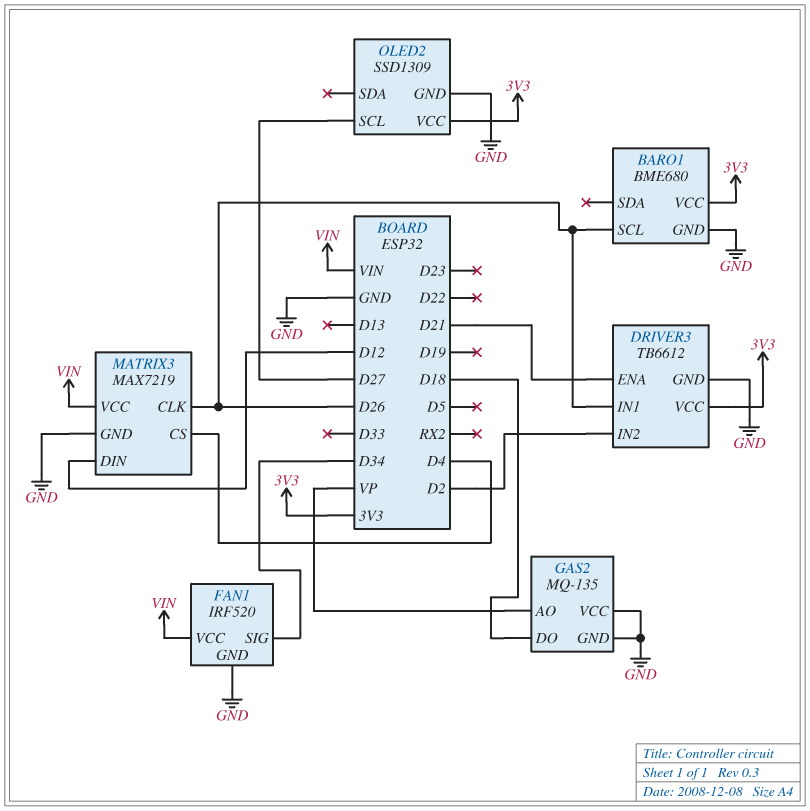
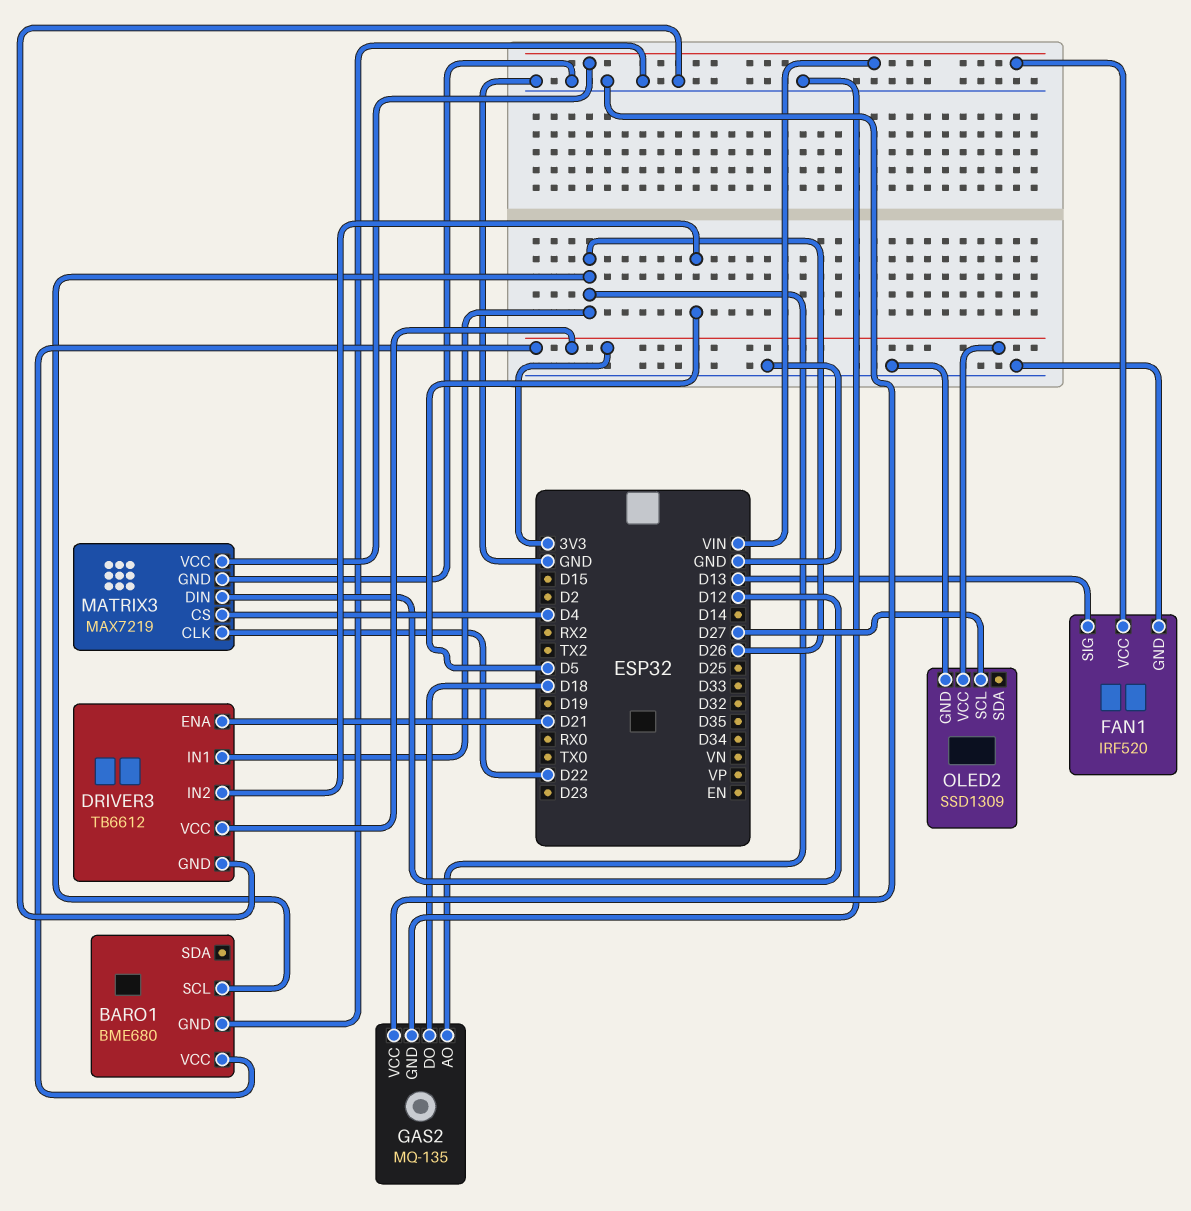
DRIVER3 pin IN2: D2 -> D5
FAN1 pin SIG: D34 -> D13
GAS2 pin AO: VP -> D26
MATRIX3 pin CLK: D26 -> D22

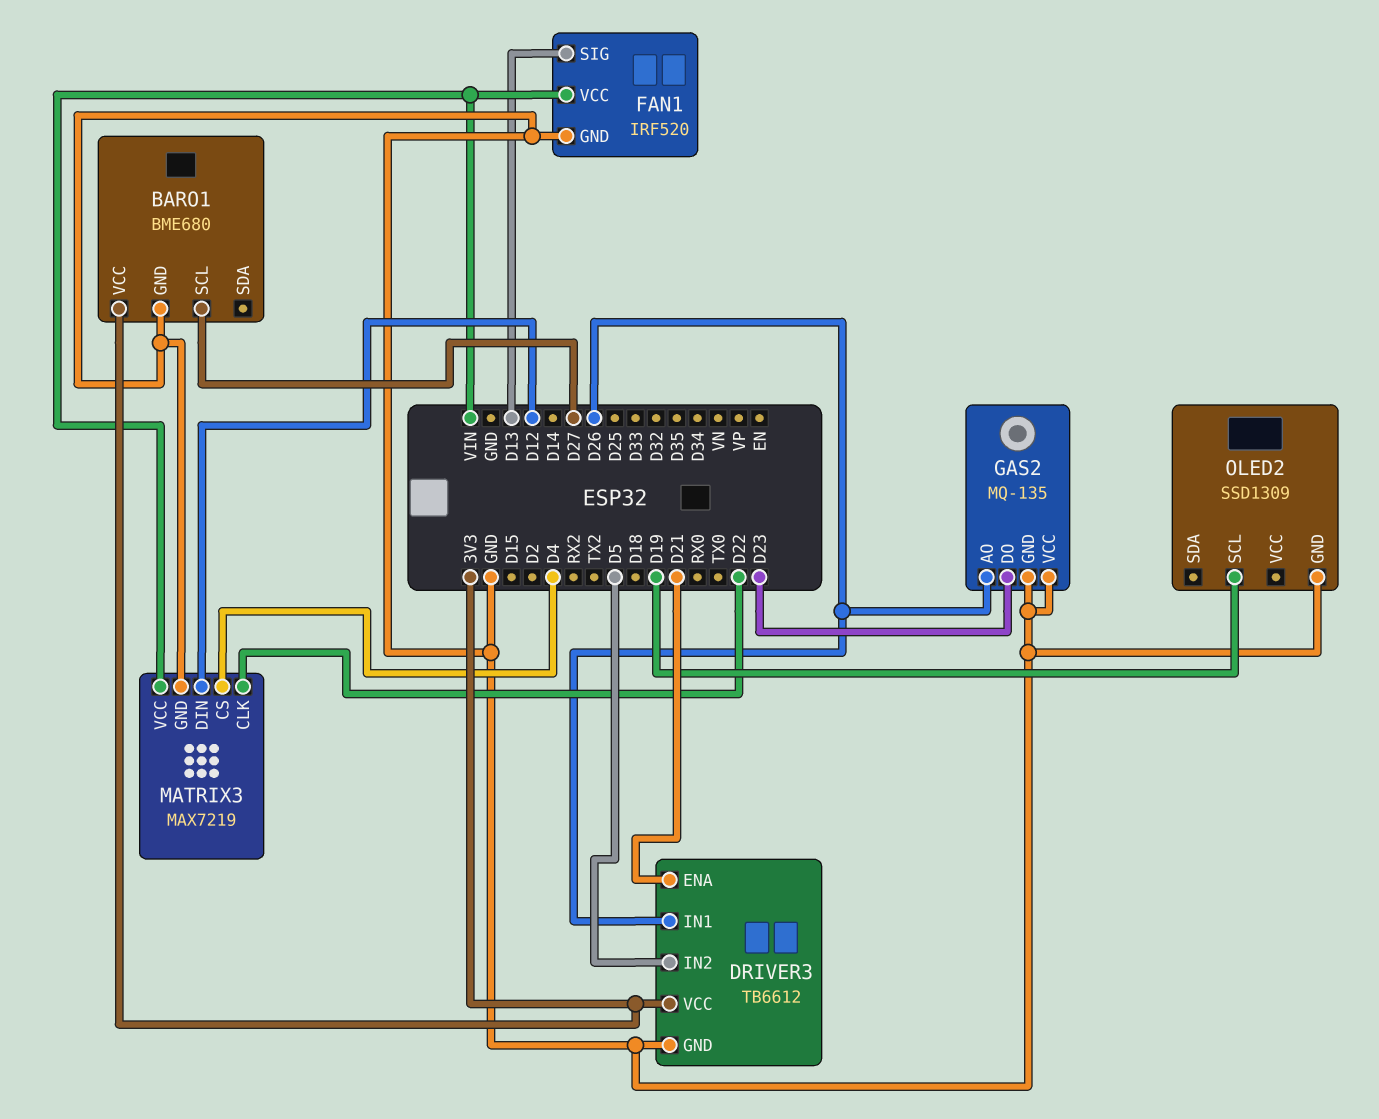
BARO1 pin SCL: D26 -> D27
GAS2 pin DO: D18 -> D23
OLED2 pin SCL: D27 -> D19
OLED2 pin VCC: 3V3 -> none

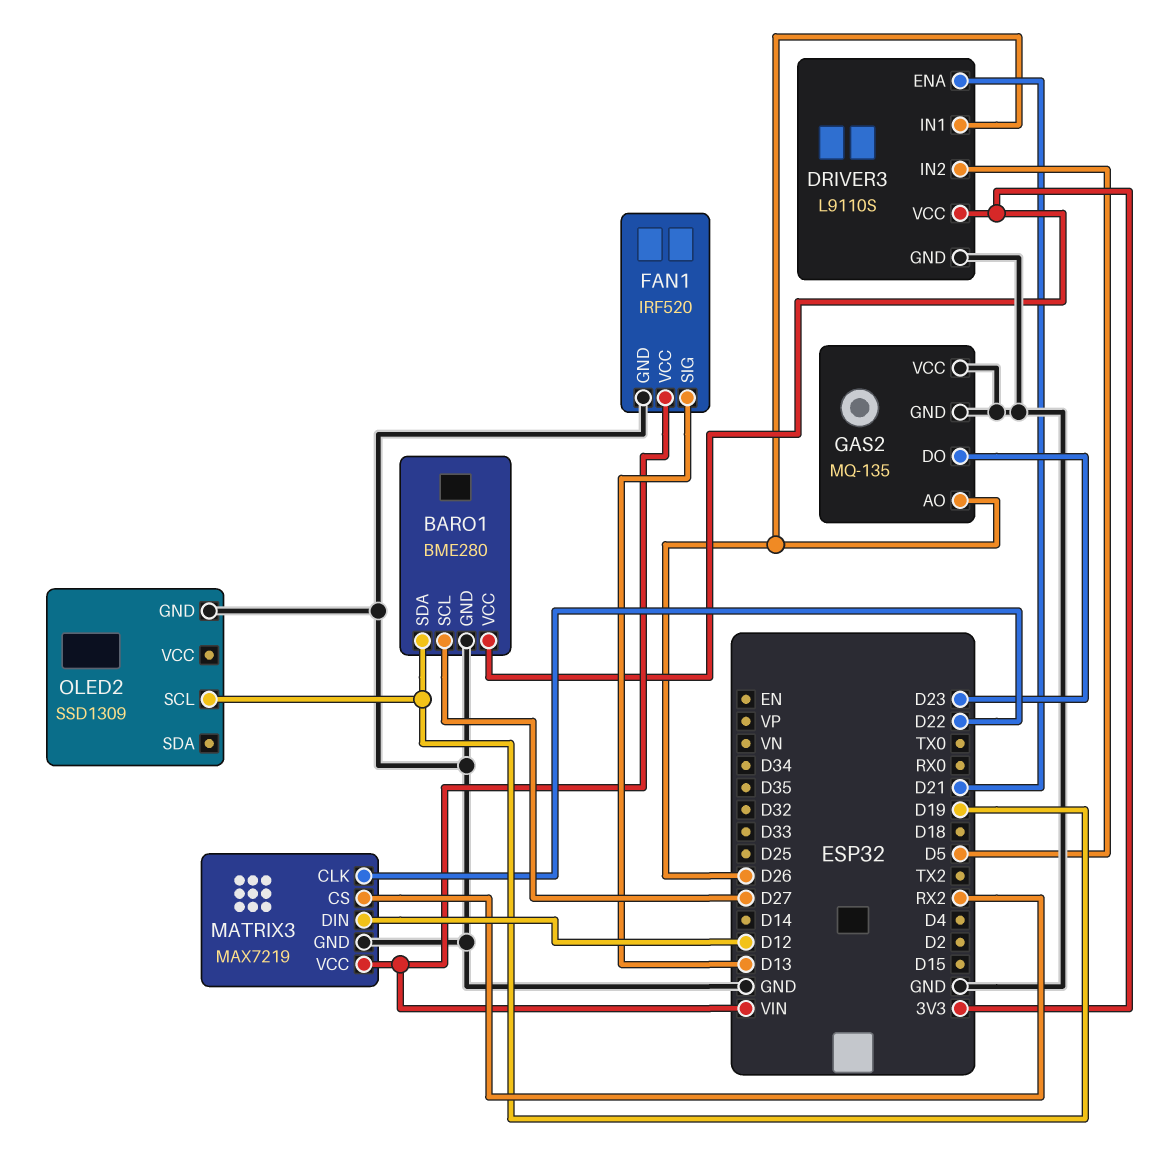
BARO1: BME680 -> BME280
BARO1 pin SDA: none -> D19
DRIVER3: TB6612 -> L9110S
MATRIX3 pin CS: D4 -> RX2

